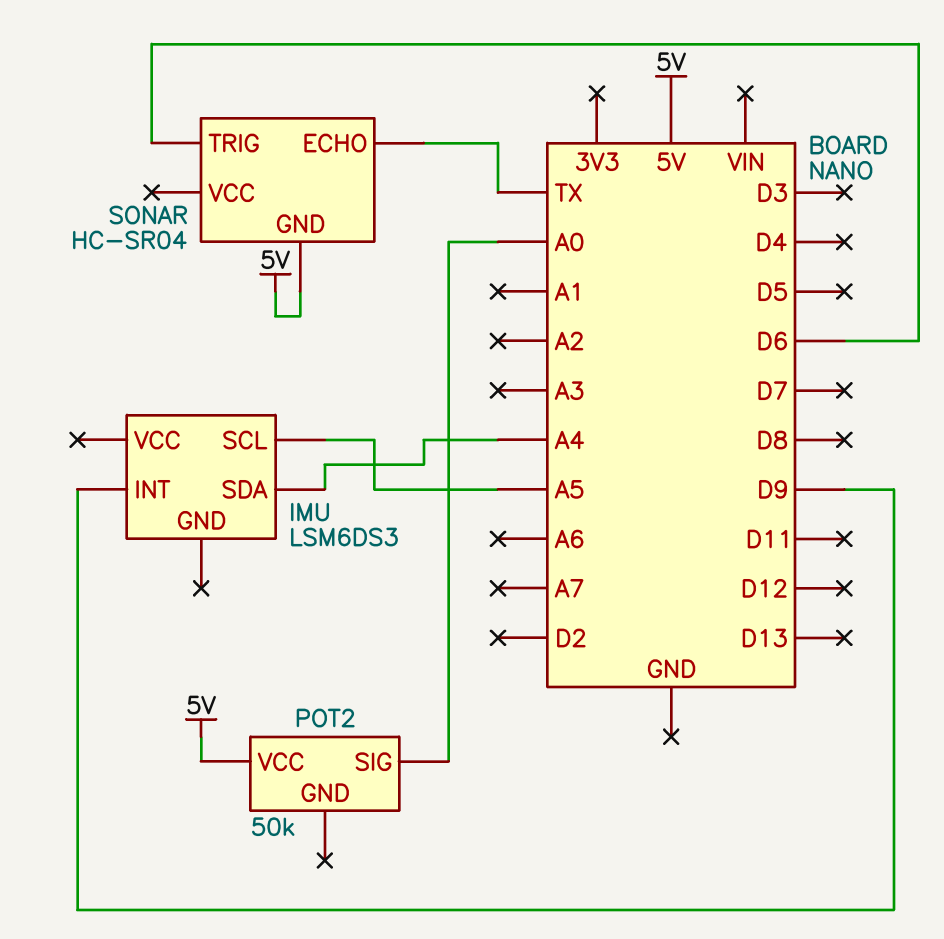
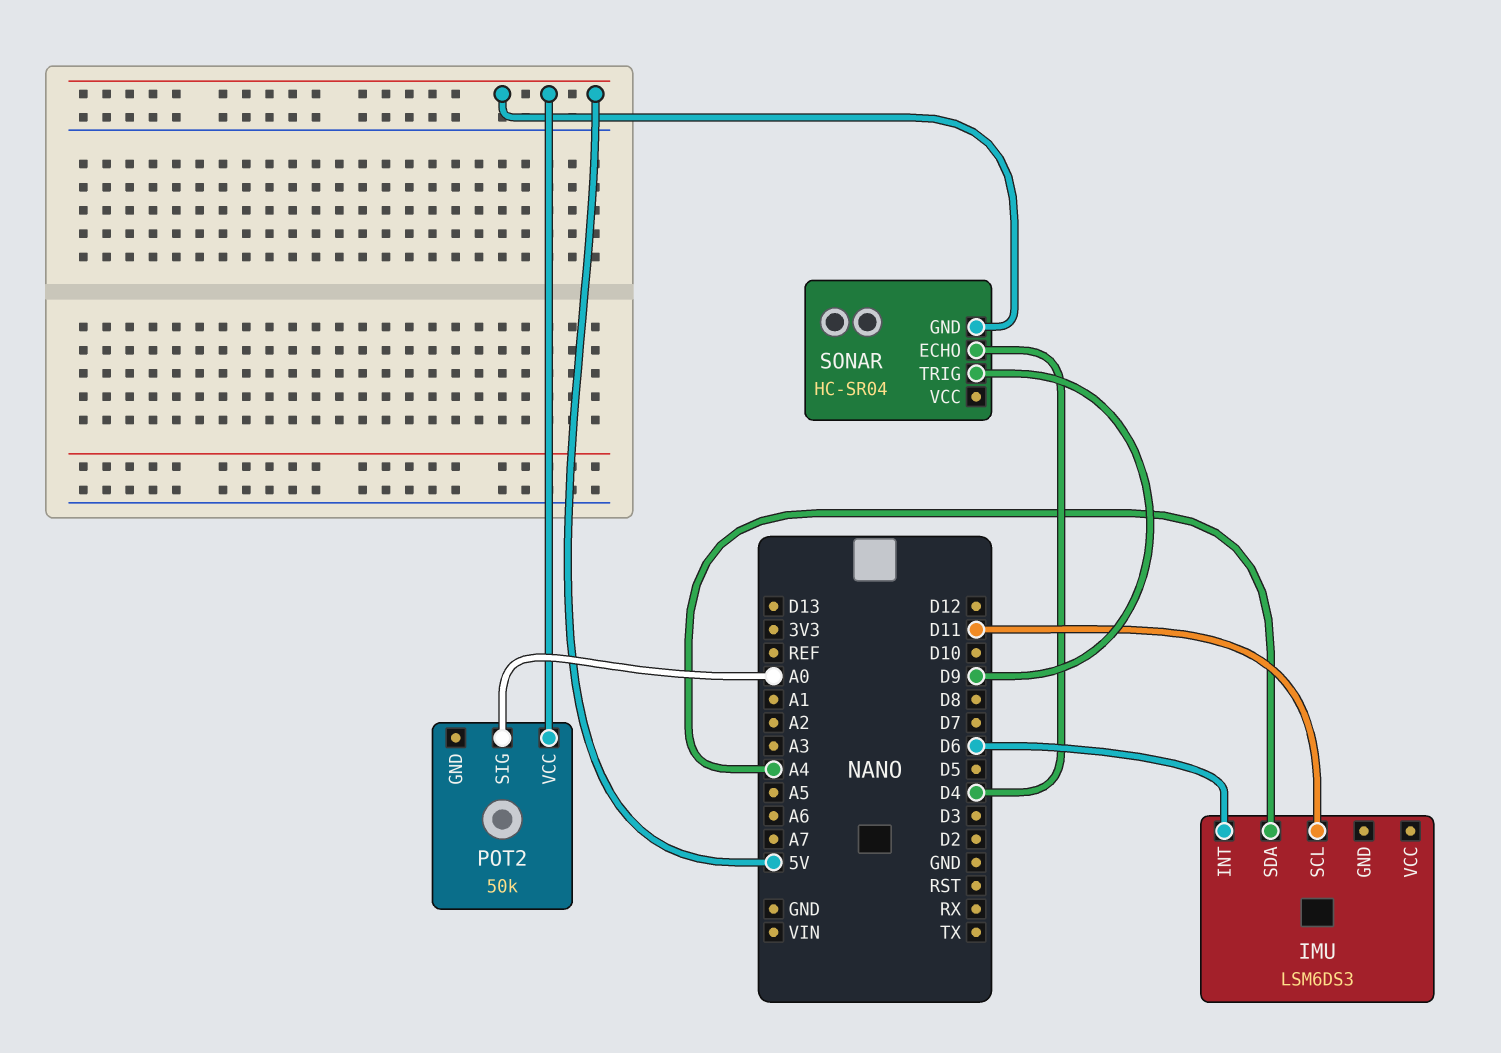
IMU pin INT: D9 -> D6
IMU pin SCL: A5 -> D11
SONAR pin ECHO: TX -> D4
SONAR pin TRIG: D6 -> D9

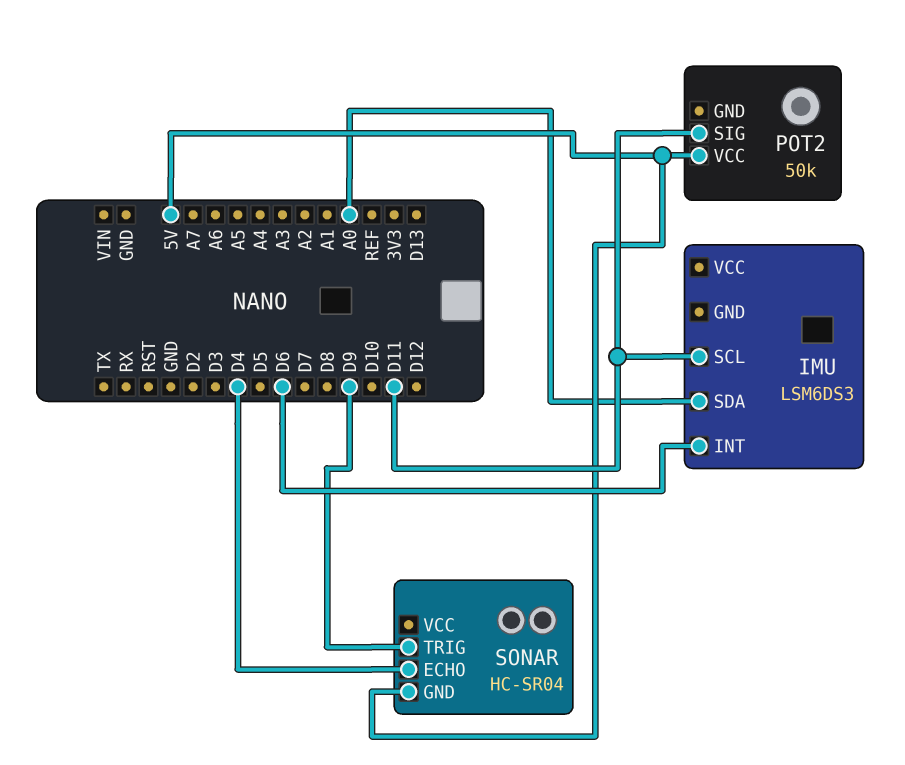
IMU pin SDA: A4 -> A0
POT2 pin SIG: A0 -> D11

